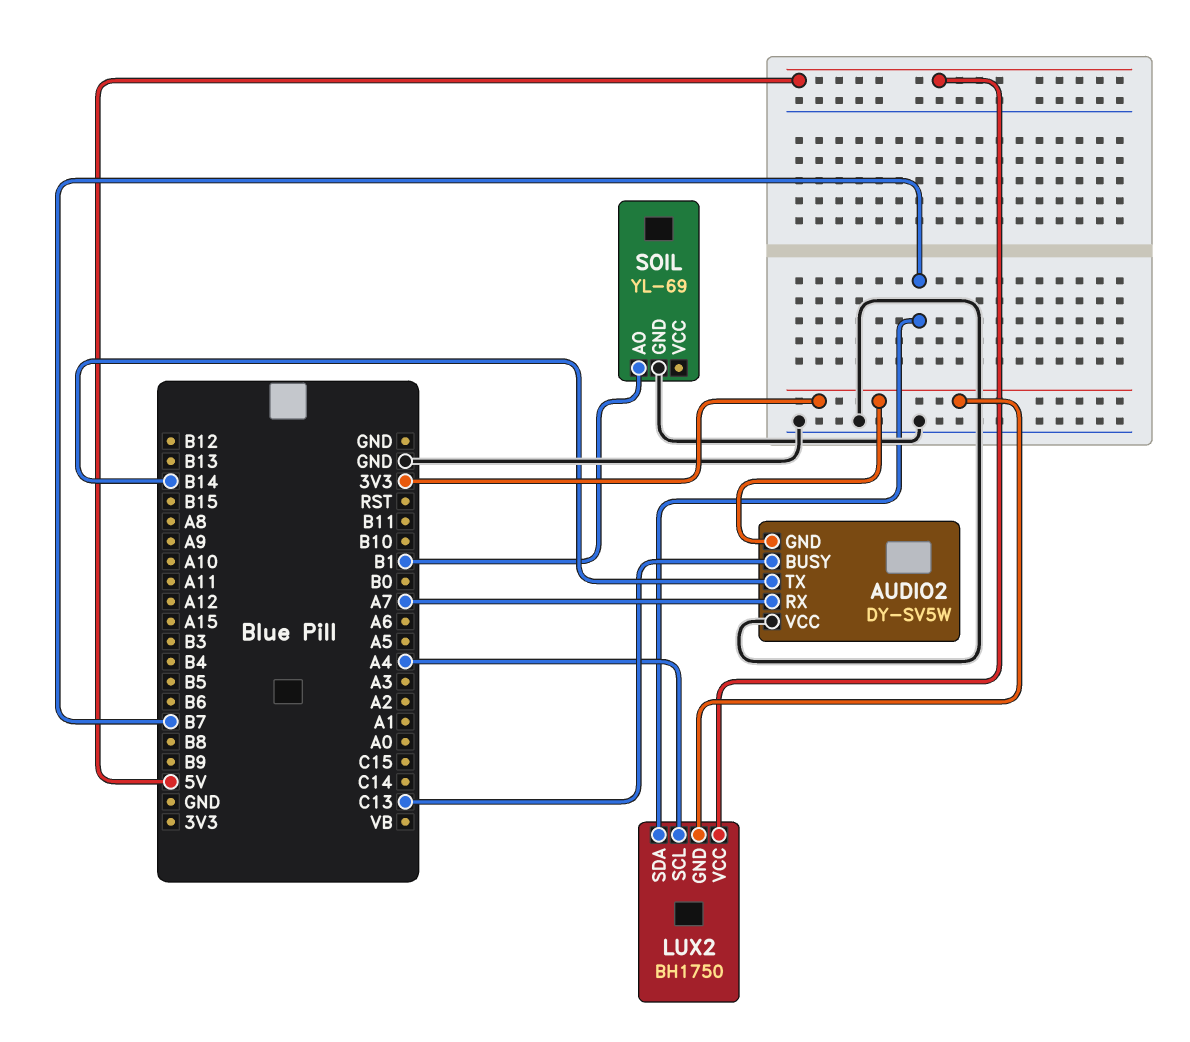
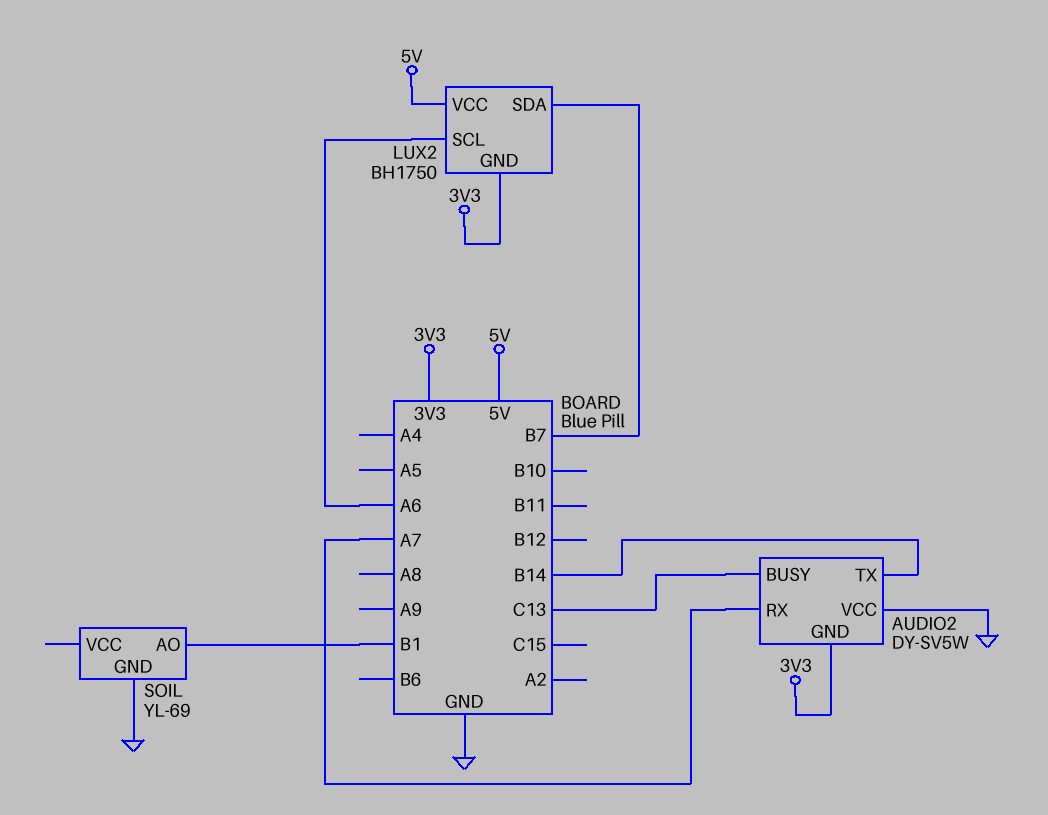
LUX2 pin SCL: A4 -> A6

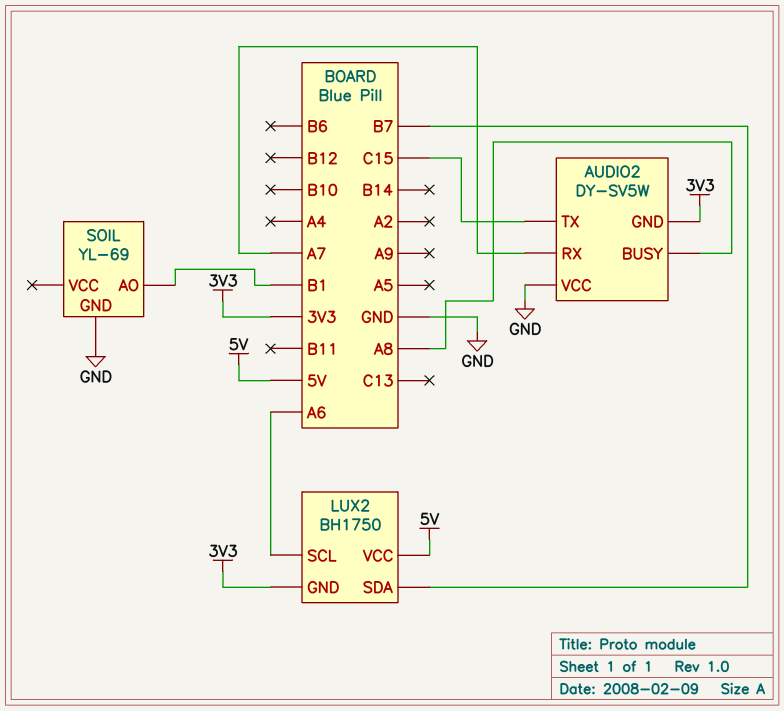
AUDIO2 pin BUSY: C13 -> A8
AUDIO2 pin TX: B14 -> C15

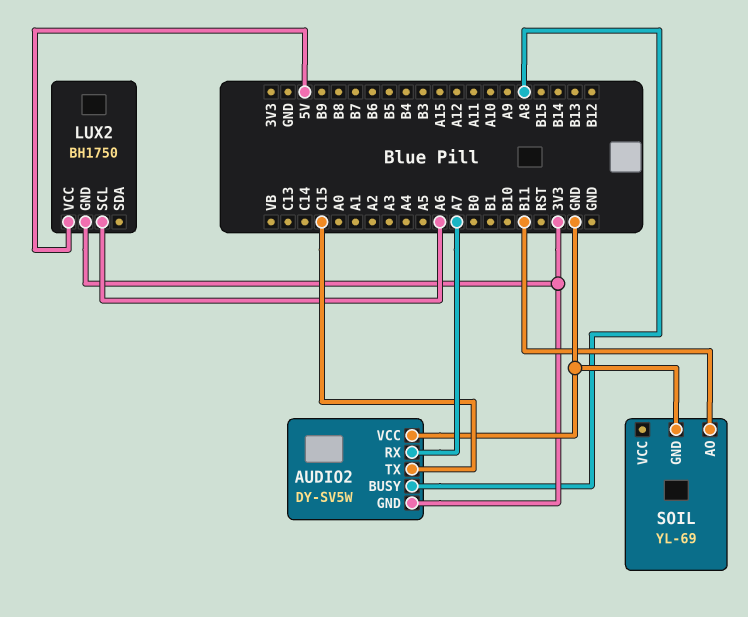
LUX2 pin SDA: B7 -> none
SOIL pin AO: B1 -> B11

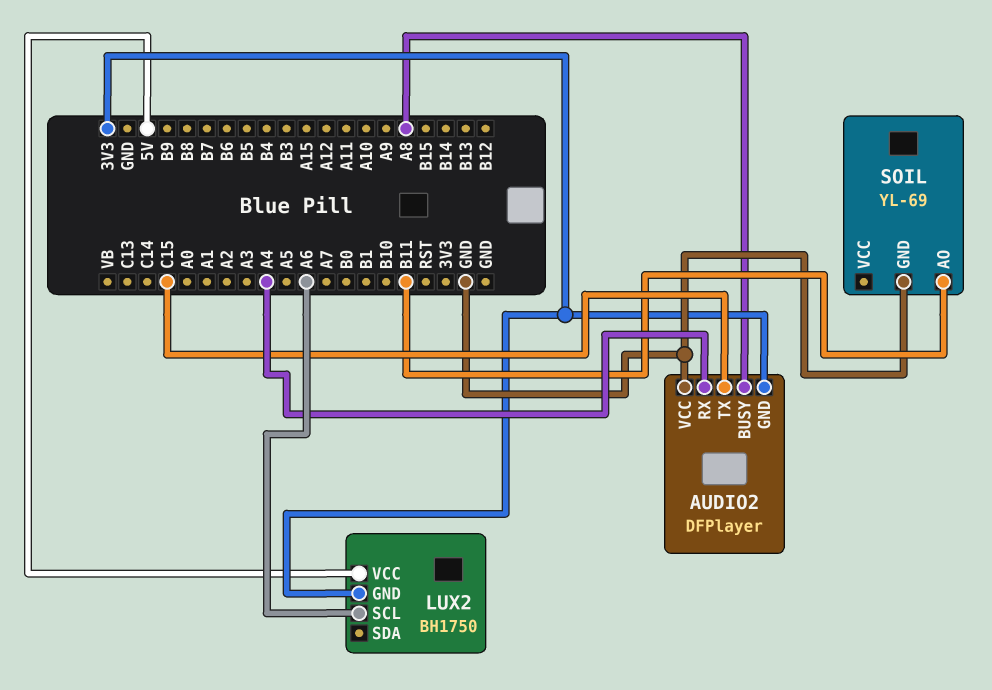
AUDIO2: DY-SV5W -> DFPlayer
AUDIO2 pin RX: A7 -> A4

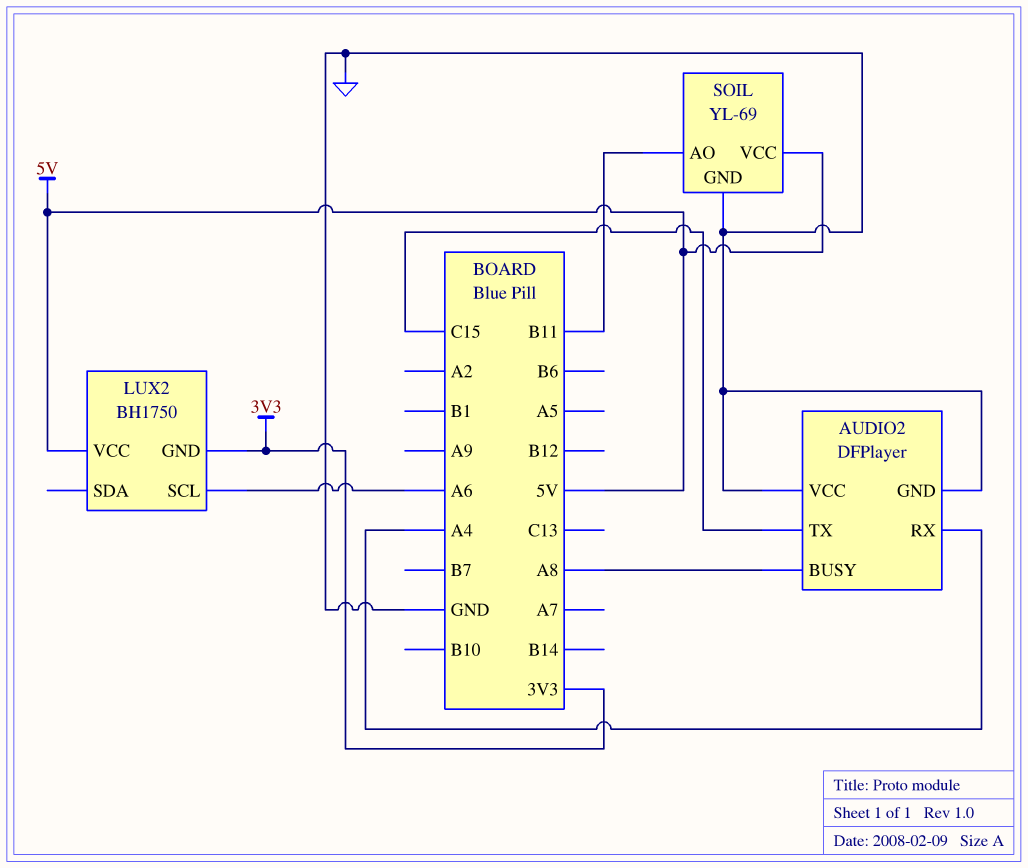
AUDIO2 pin GND: 3V3 -> GND
SOIL pin VCC: none -> 5V

